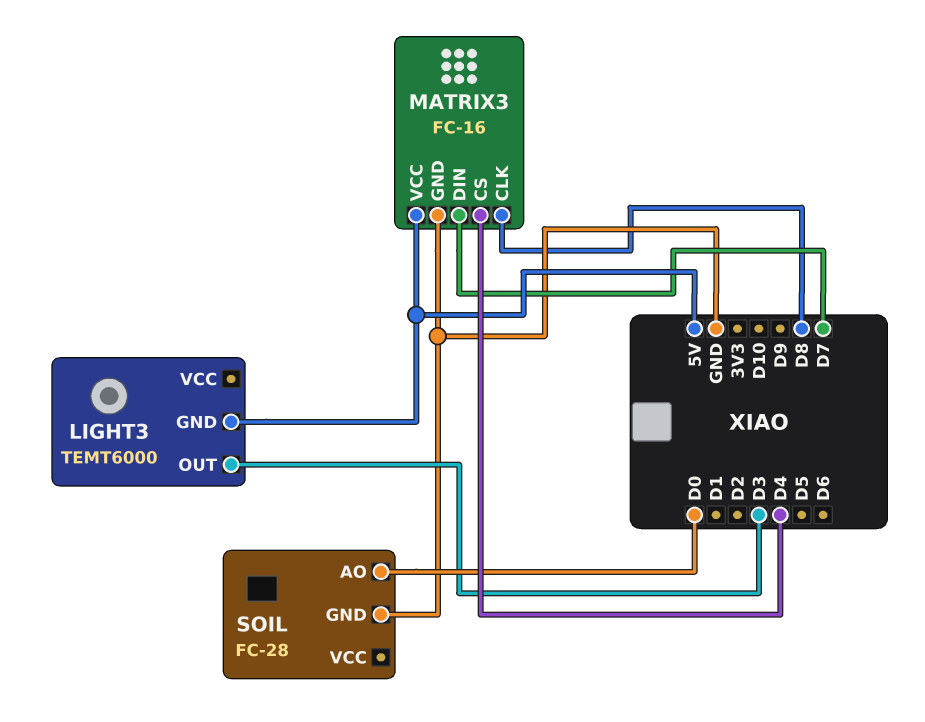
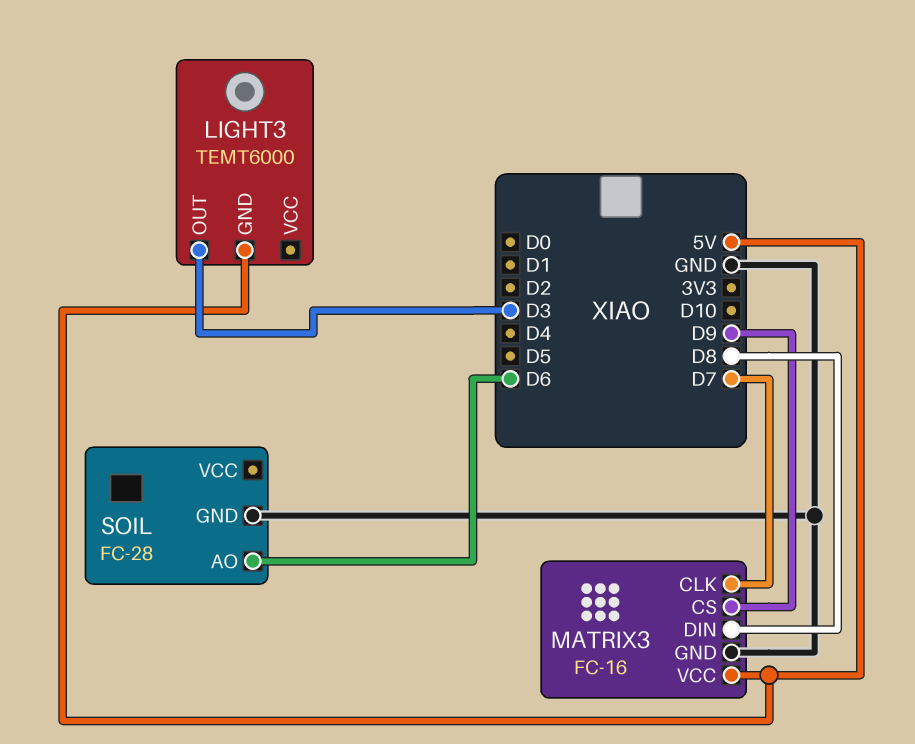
MATRIX3 pin CLK: D8 -> D7
MATRIX3 pin CS: D4 -> D9
MATRIX3 pin DIN: D7 -> D8
SOIL pin AO: D0 -> D6

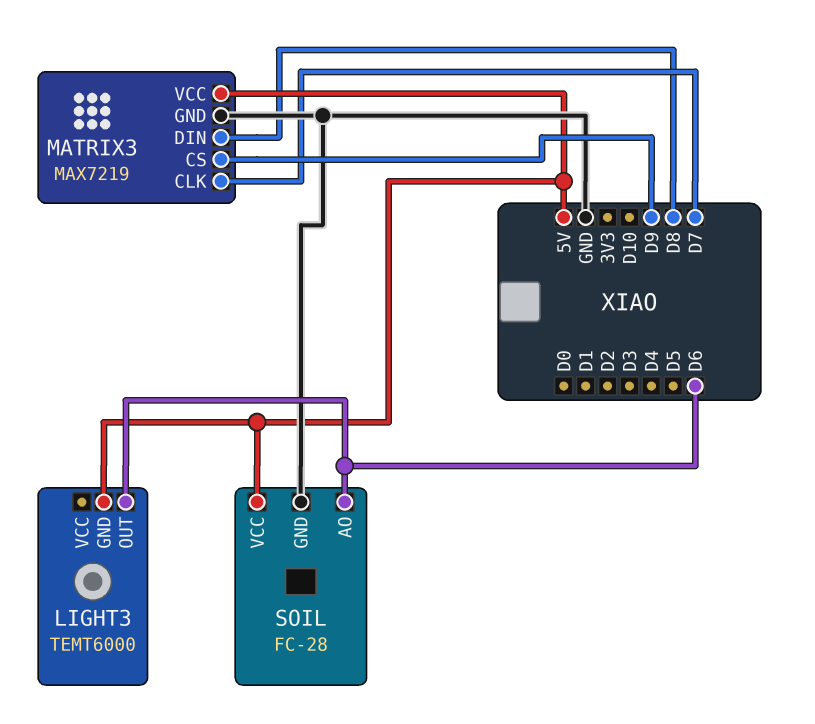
LIGHT3 pin OUT: D3 -> D6
MATRIX3: FC-16 -> MAX7219
SOIL pin VCC: none -> 5V

